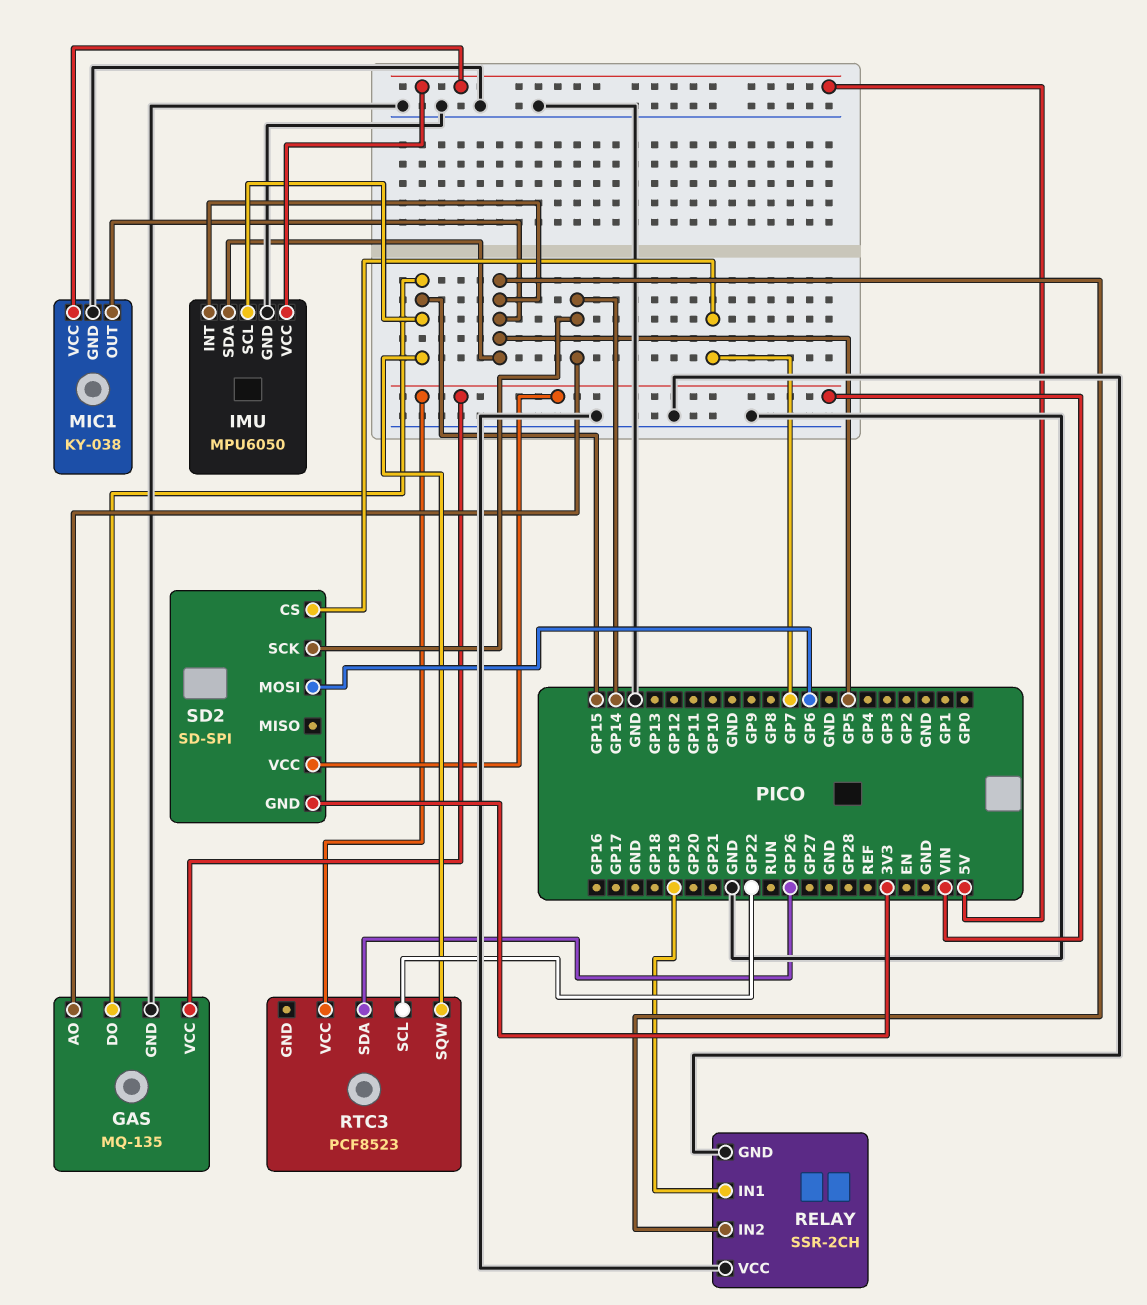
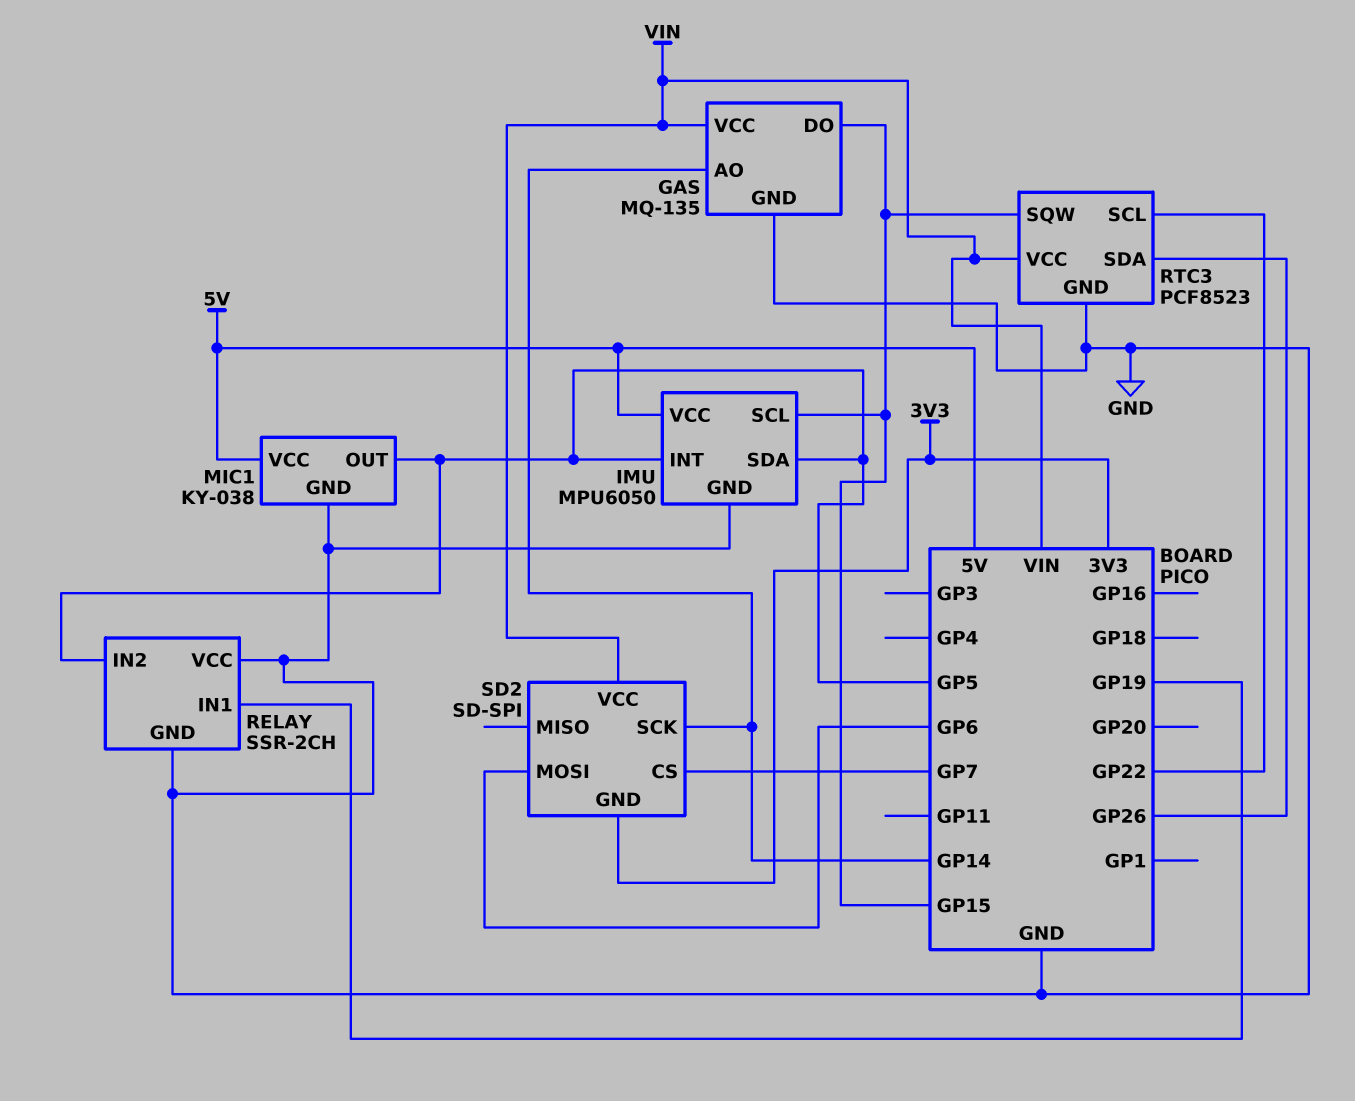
RTC3 pin GND: none -> GND

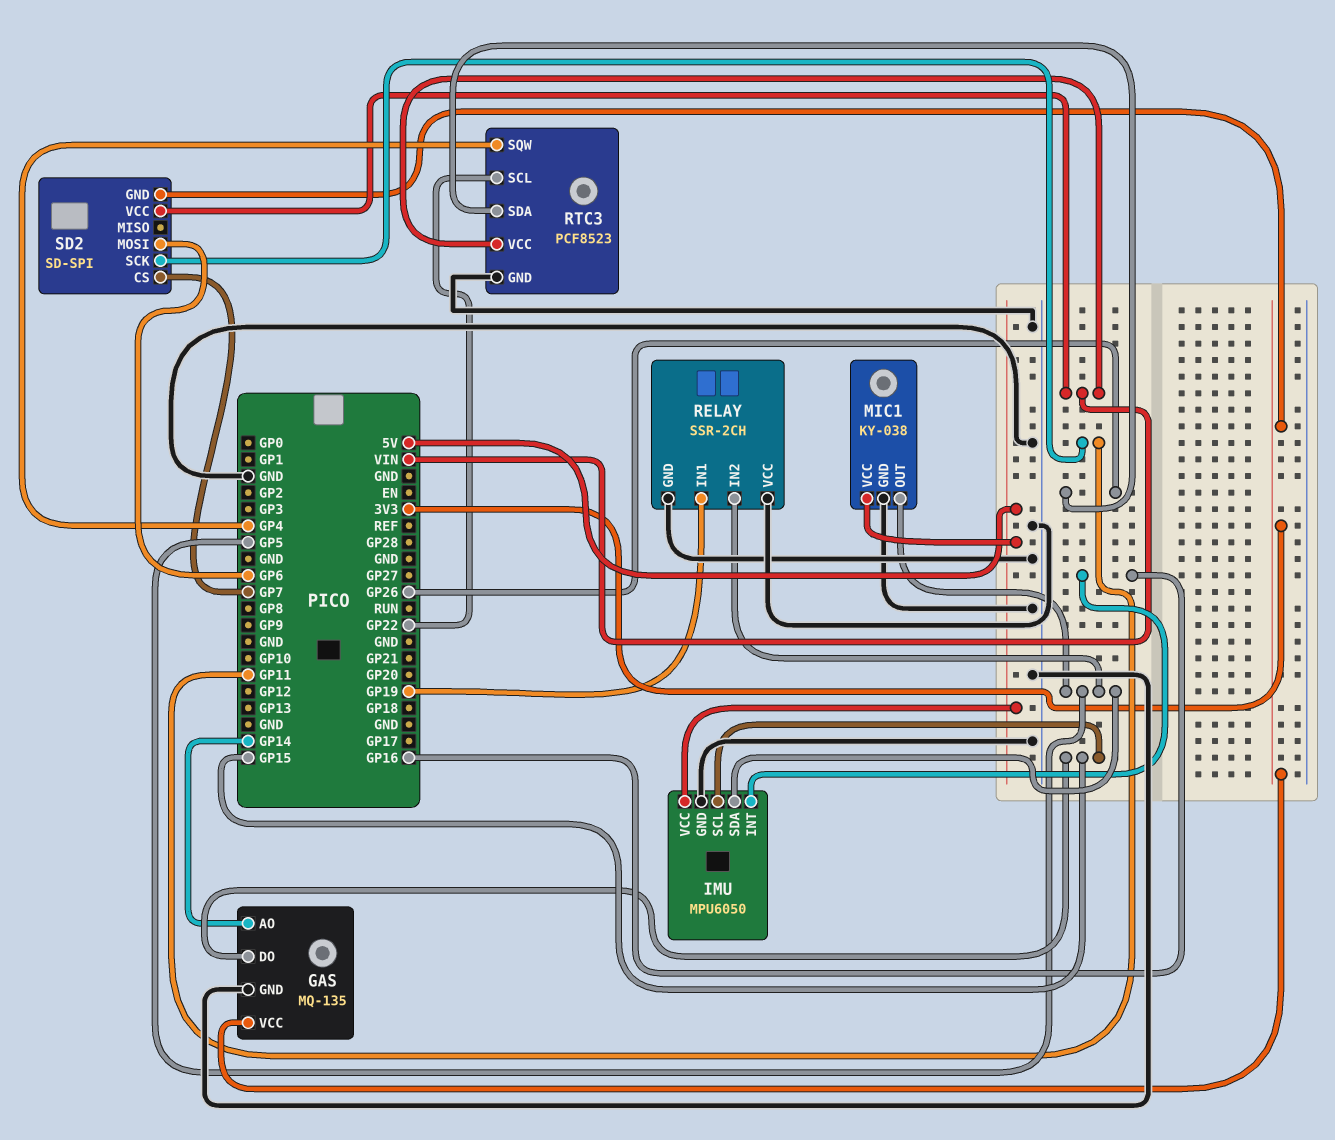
GAS pin VCC: VIN -> 3V3
IMU pin INT: GP5 -> GP16
RTC3 pin SQW: GP15 -> GP4
SD2 pin SCK: GP14 -> GP11

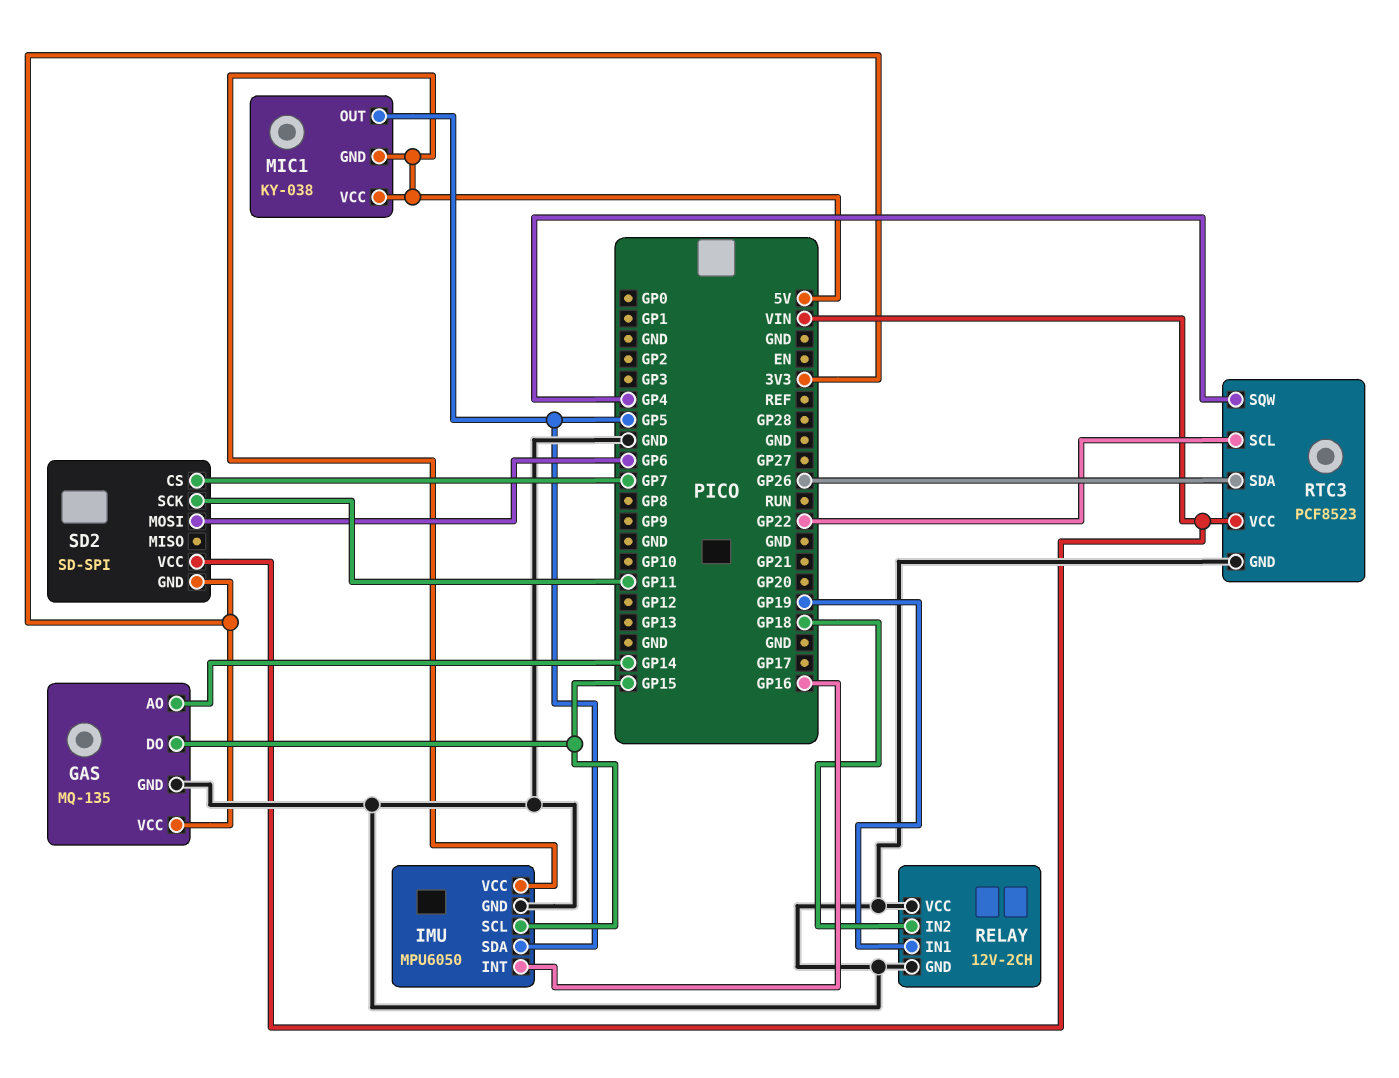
MIC1 pin GND: GND -> 5V
RELAY: SSR-2CH -> 12V-2CH
RELAY pin IN2: GP5 -> GP18

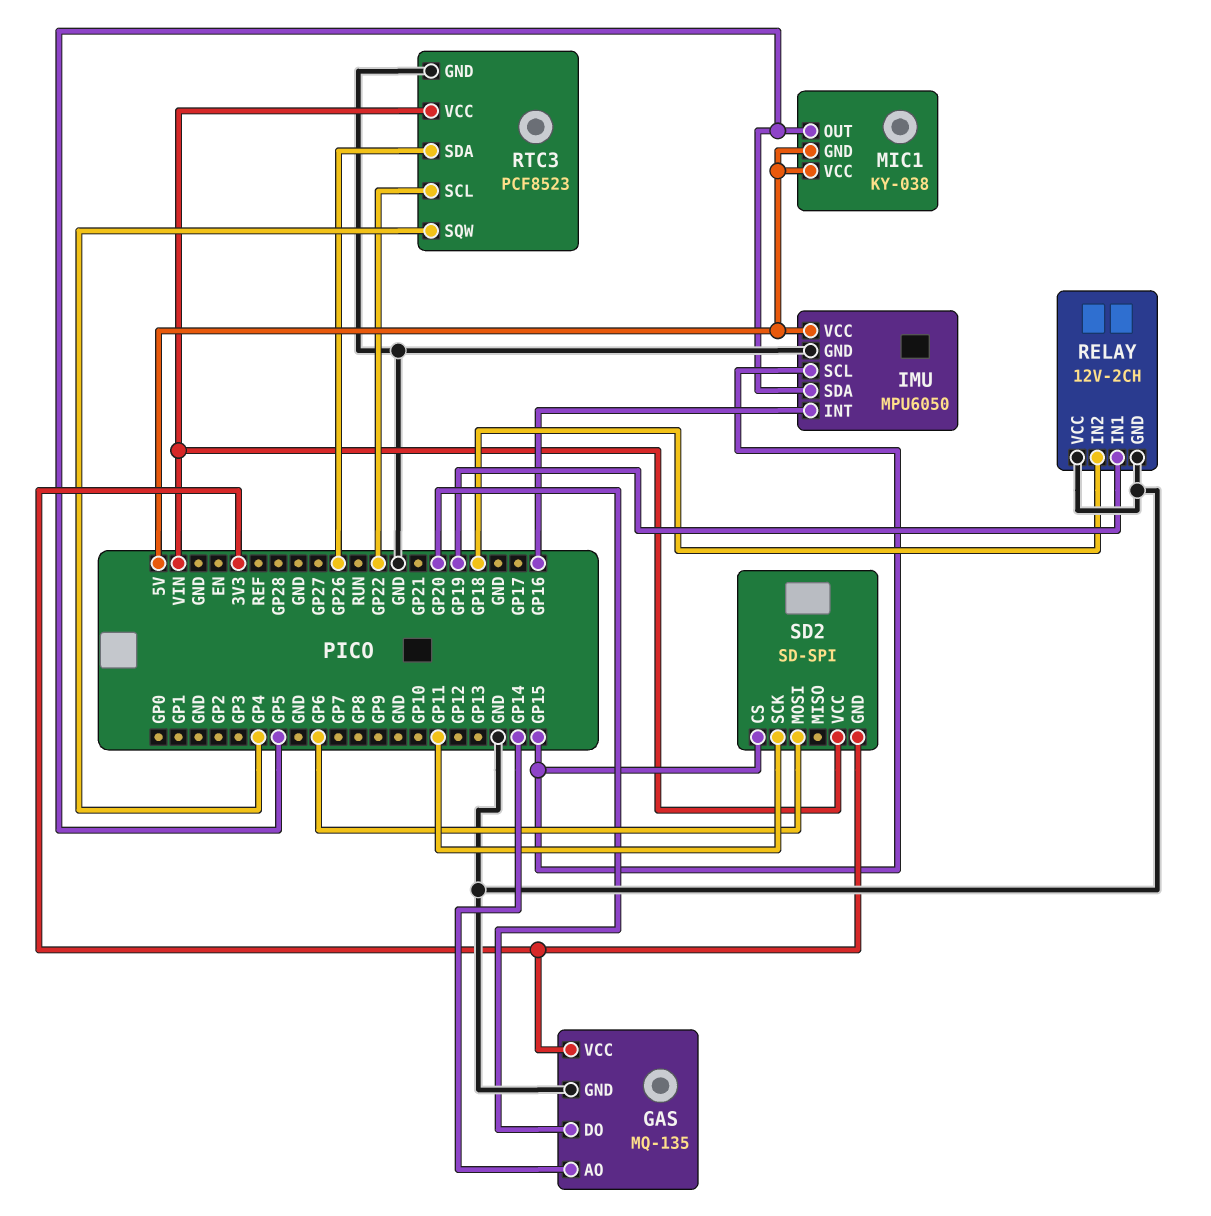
GAS pin DO: GP15 -> GP20
SD2 pin CS: GP7 -> GP15

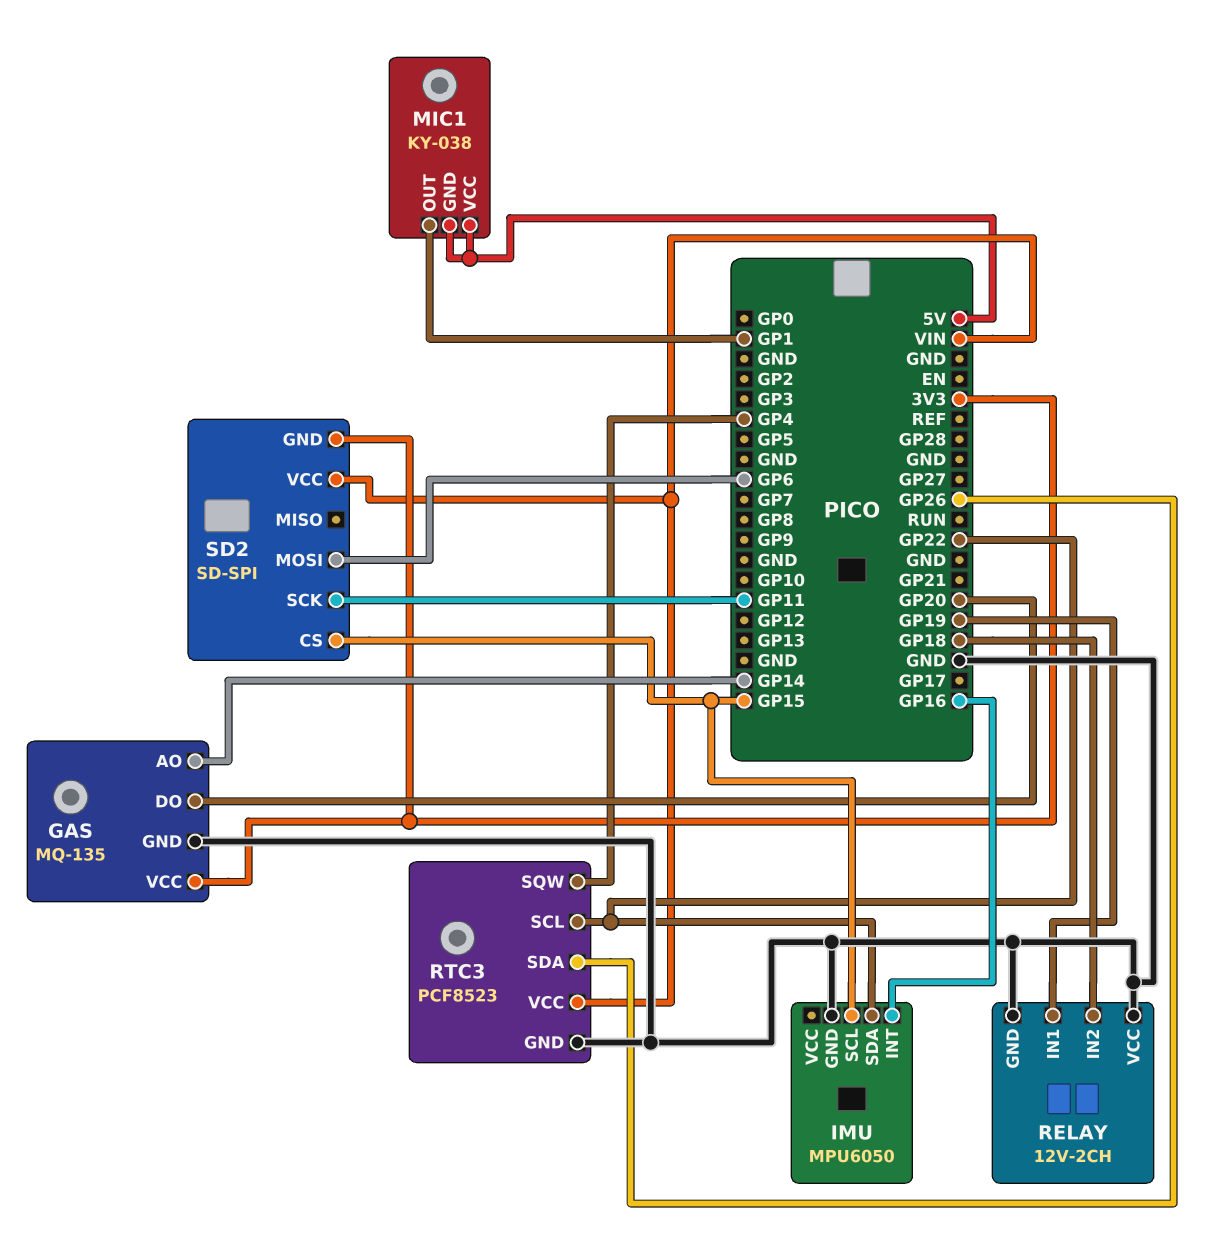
IMU pin SDA: GP5 -> GP22
IMU pin VCC: 5V -> none
MIC1 pin OUT: GP5 -> GP1

